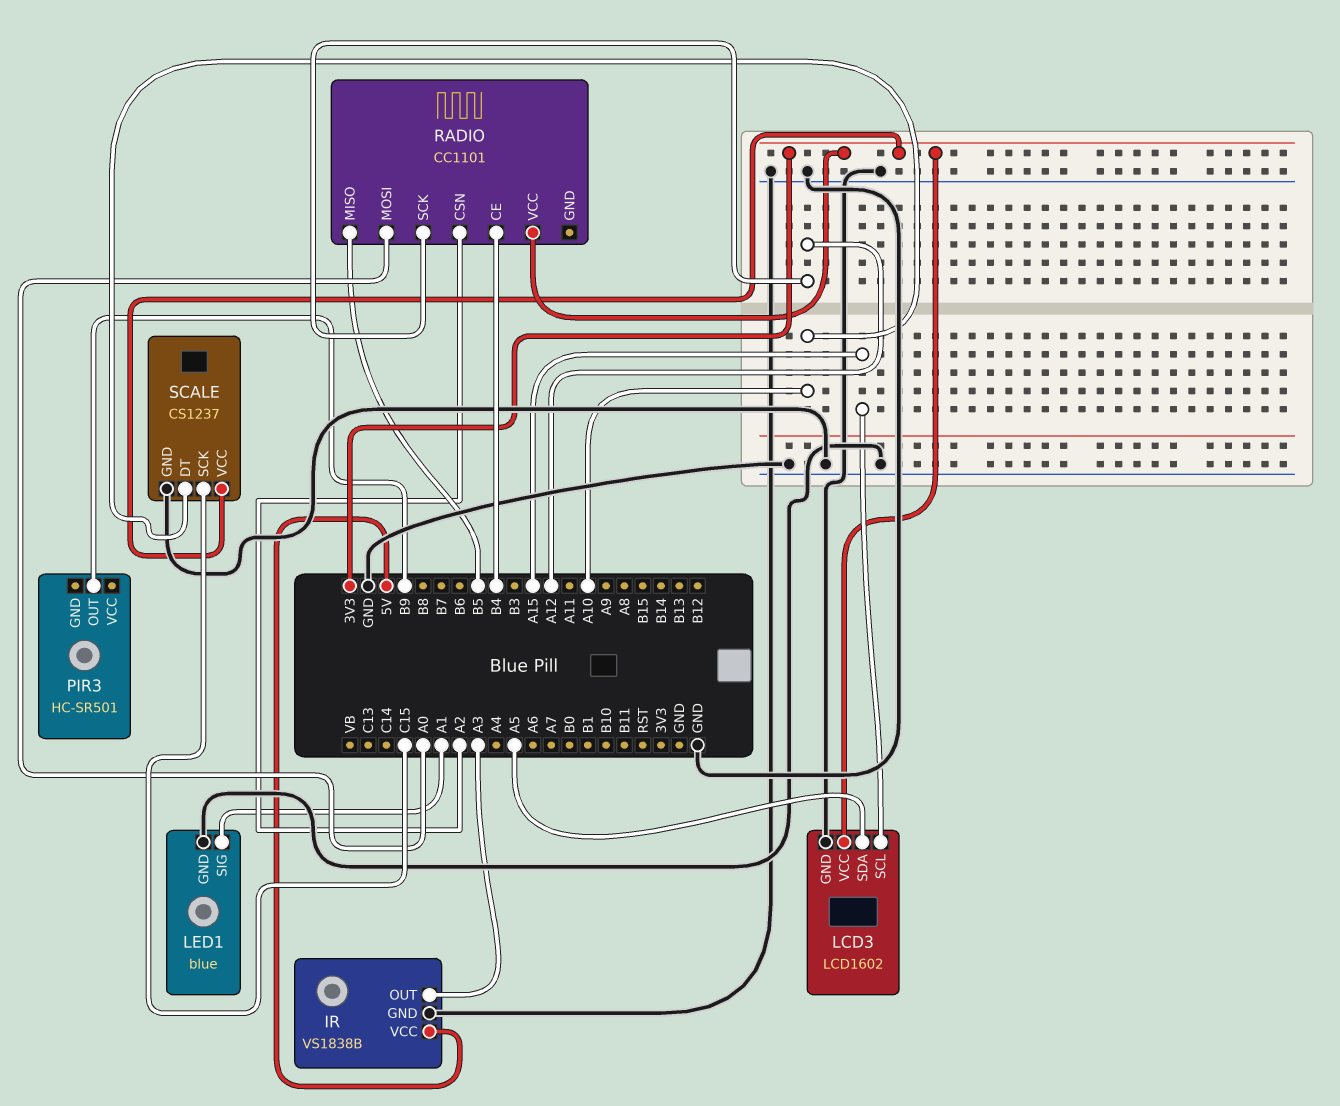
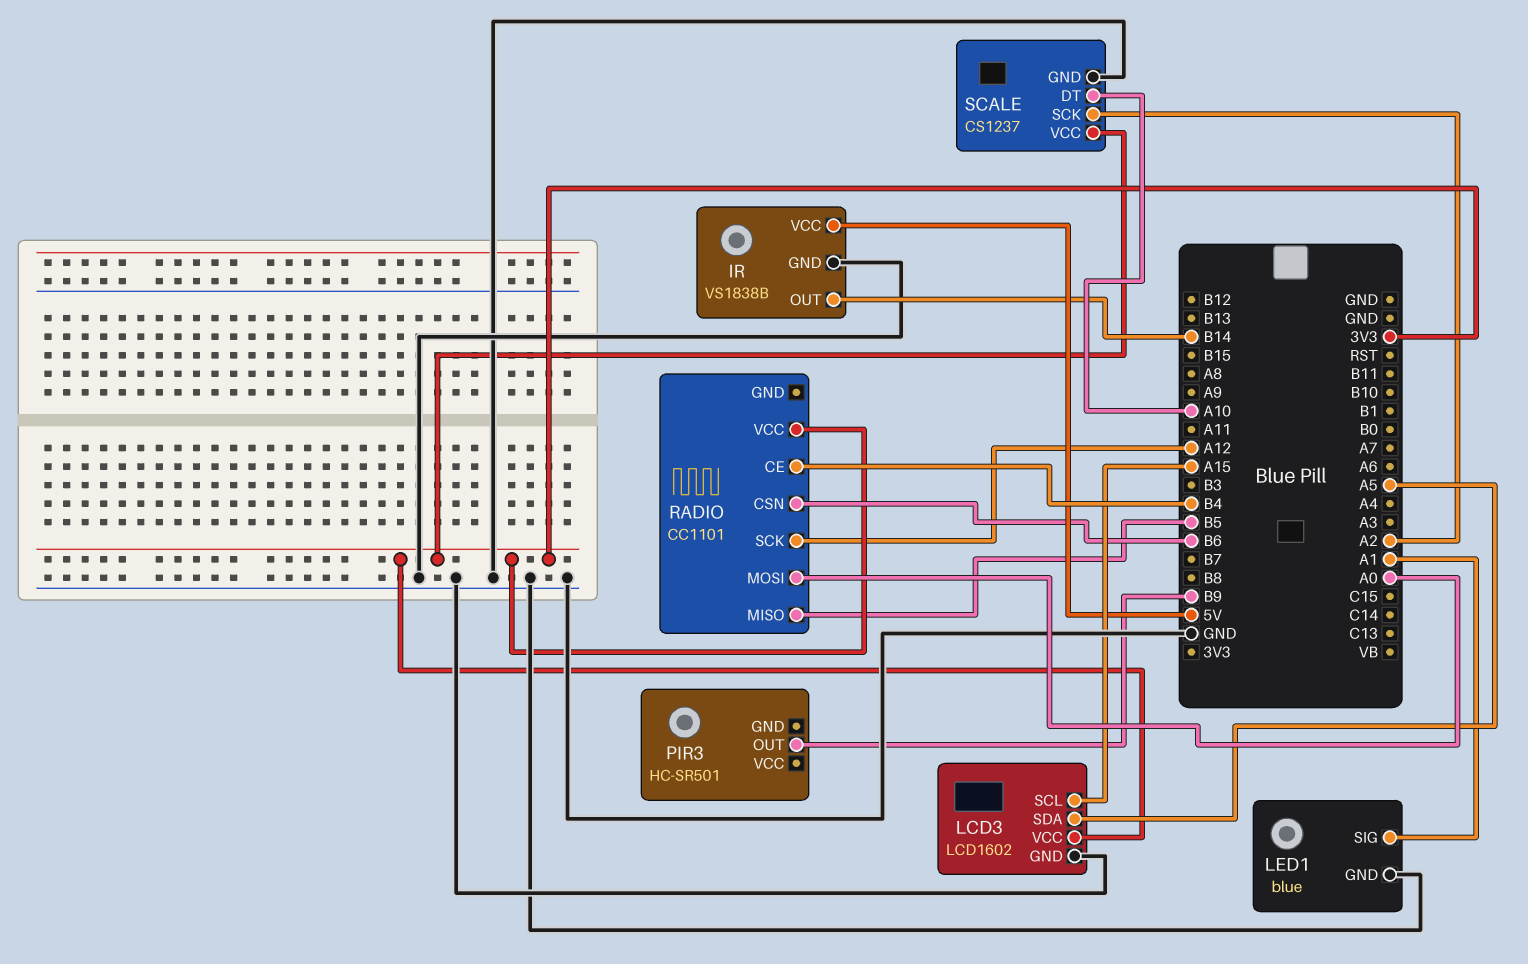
IR pin OUT: A3 -> B14
RADIO pin CSN: A2 -> B6
SCALE pin SCK: C15 -> A2

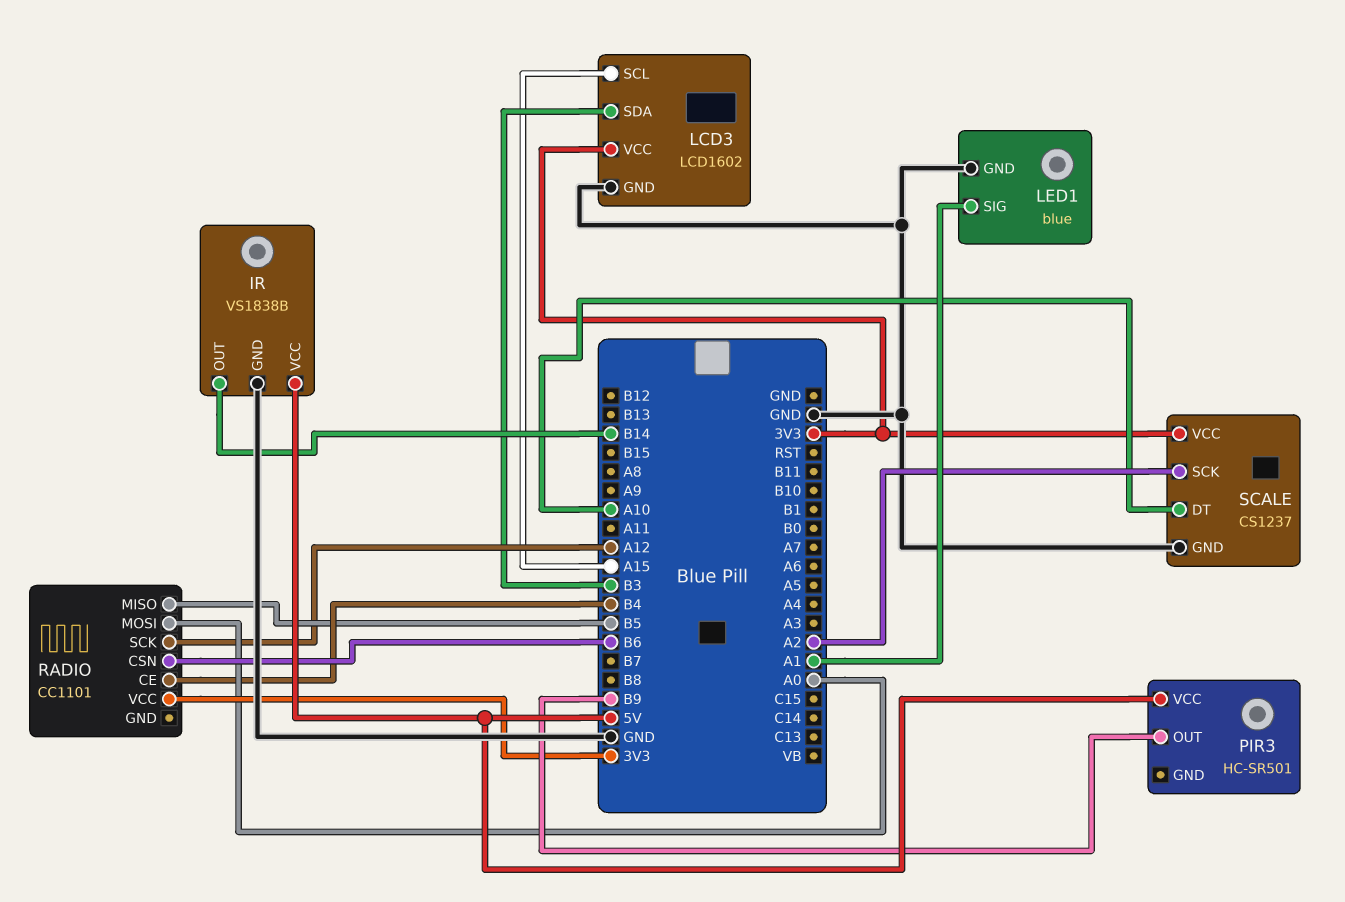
LCD3 pin SDA: A5 -> B3
PIR3 pin VCC: none -> 5V

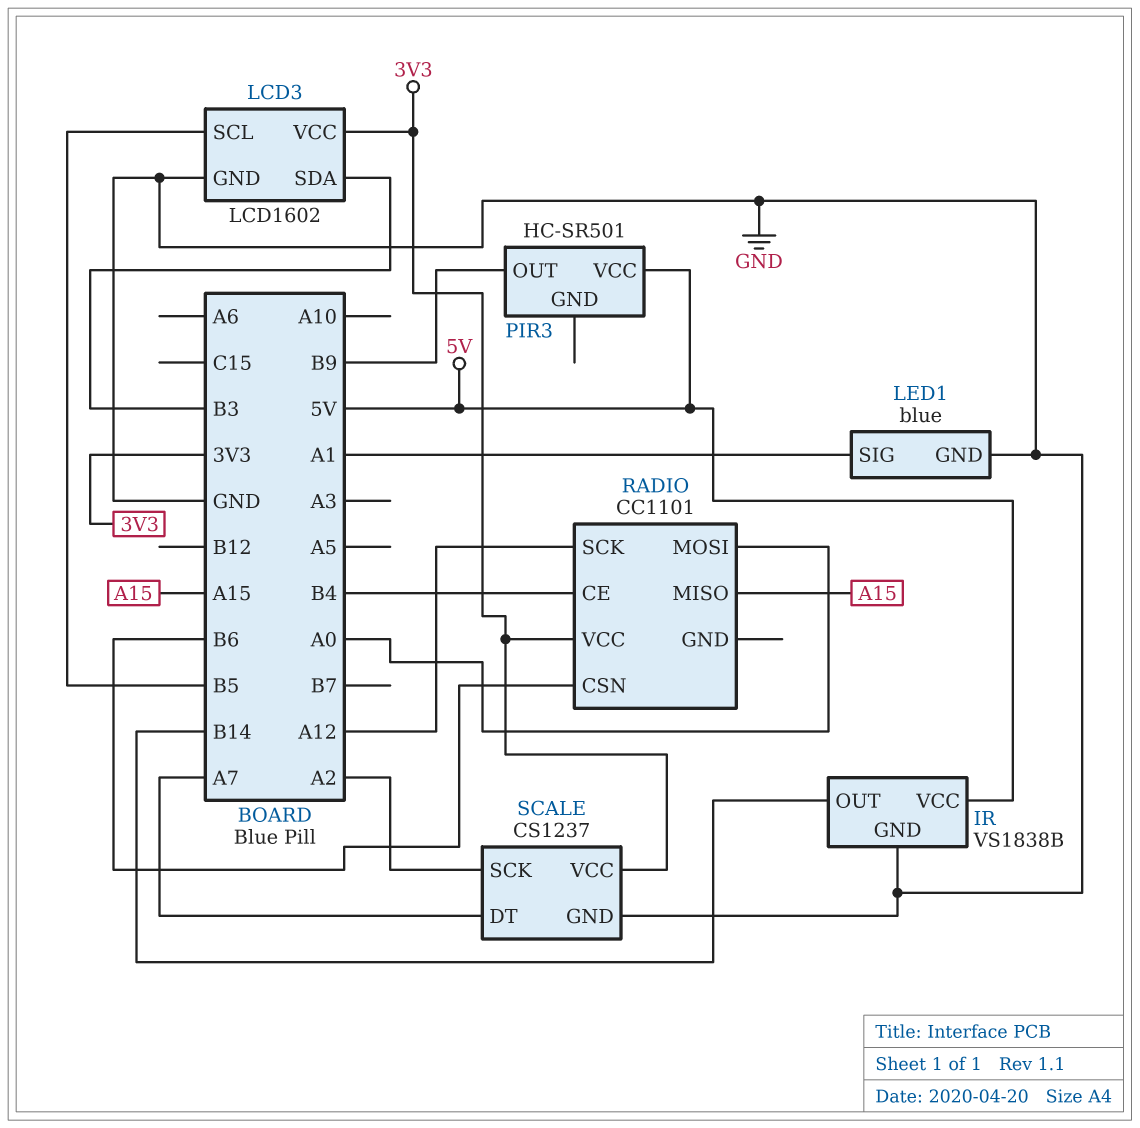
LCD3 pin SCL: A15 -> B5
RADIO pin MISO: B5 -> A15
SCALE pin DT: A10 -> A7

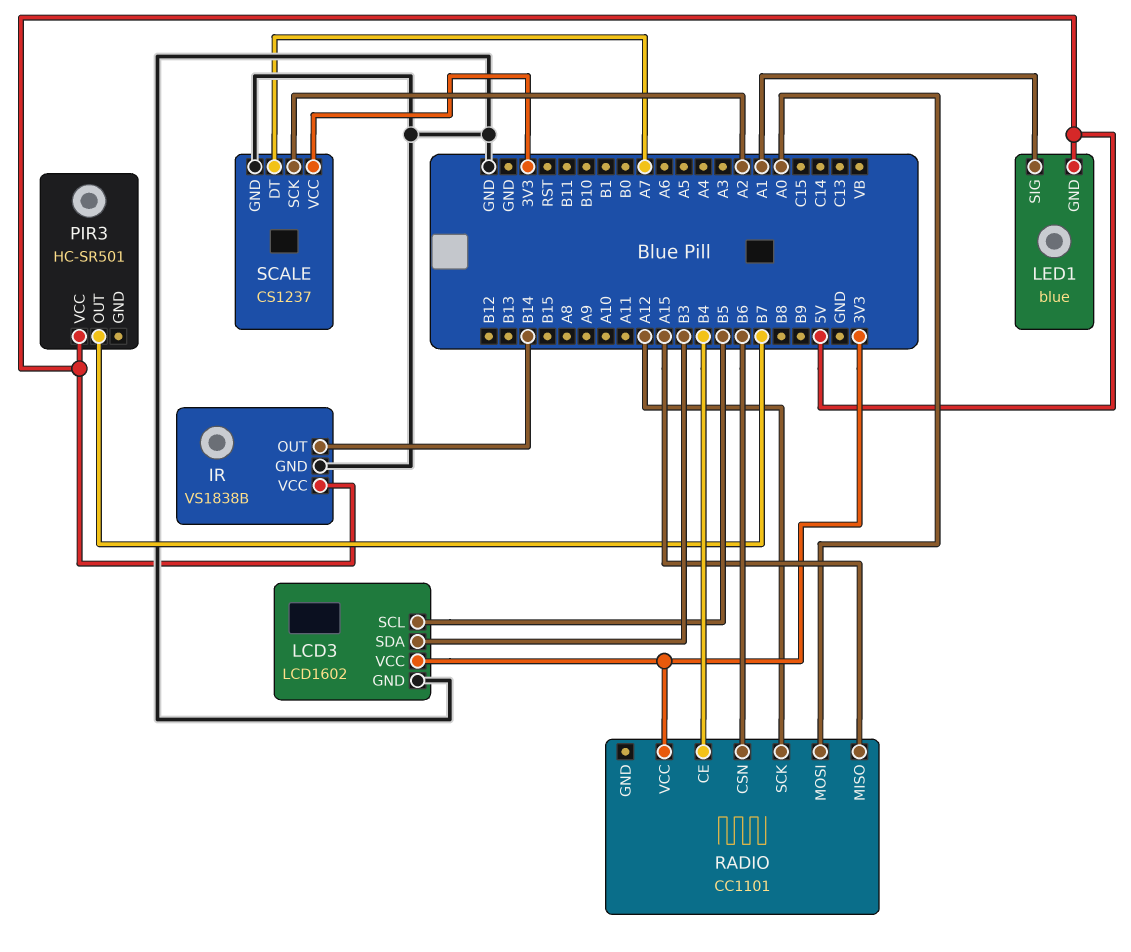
LED1 pin GND: GND -> 5V
PIR3 pin OUT: B9 -> B7

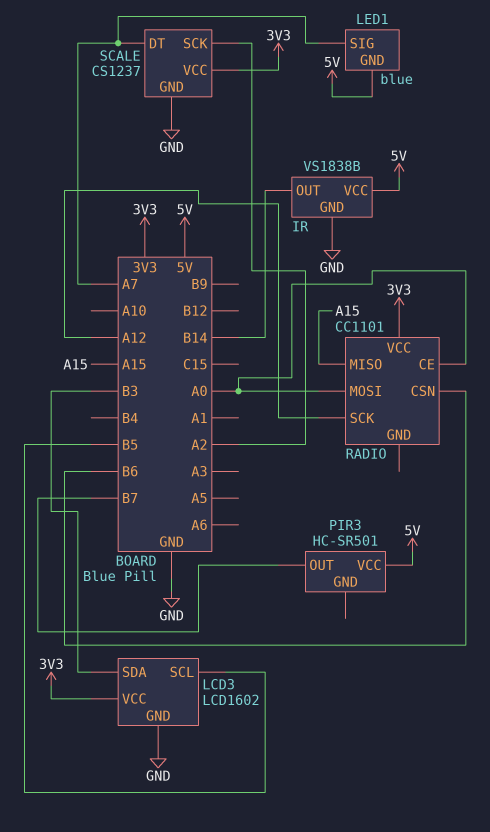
LED1 pin SIG: A1 -> A7
RADIO pin CE: B4 -> A0

